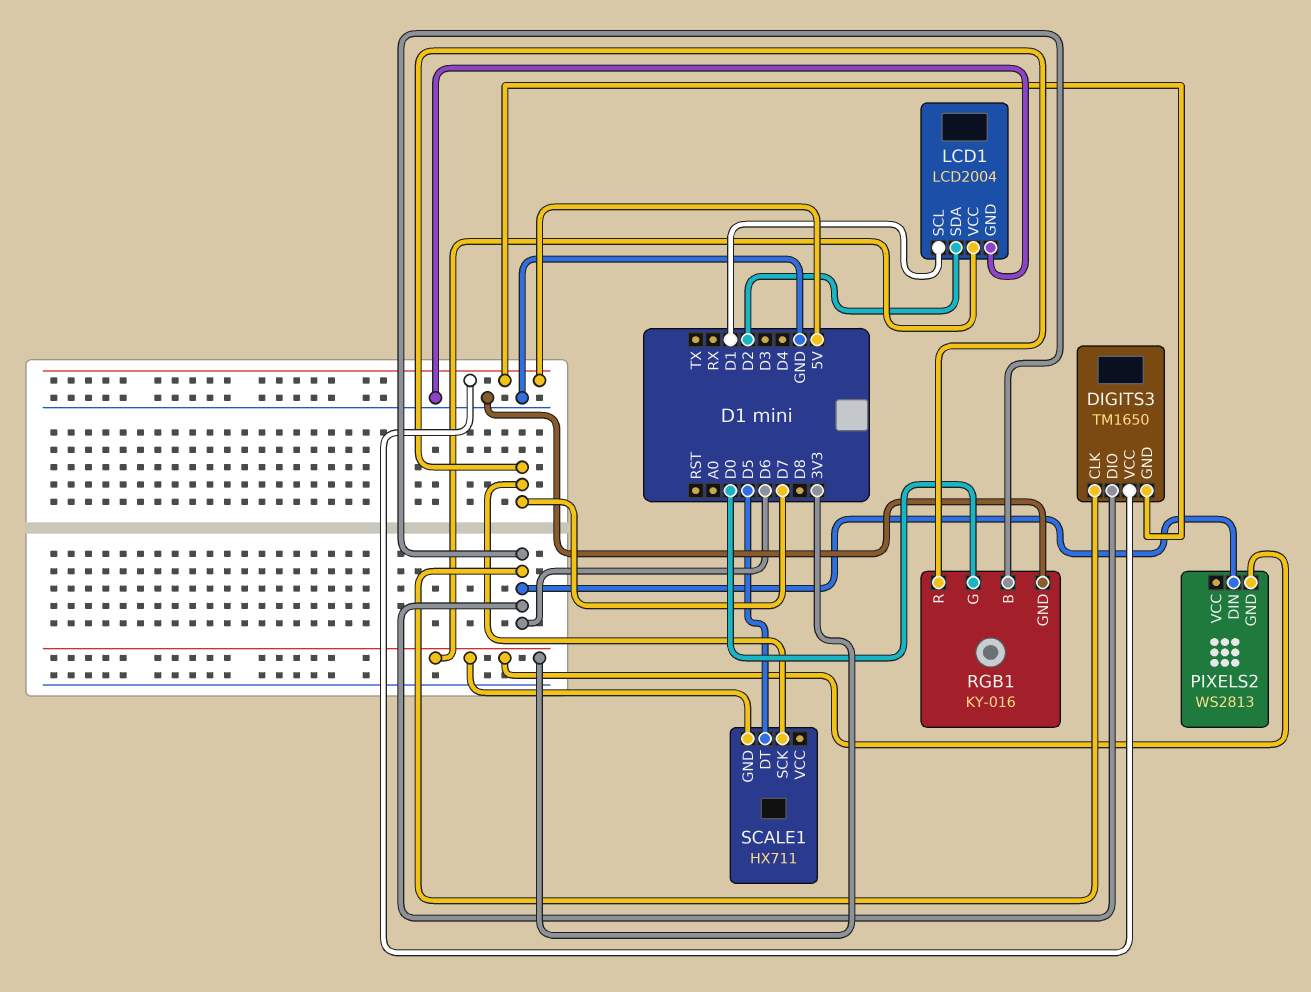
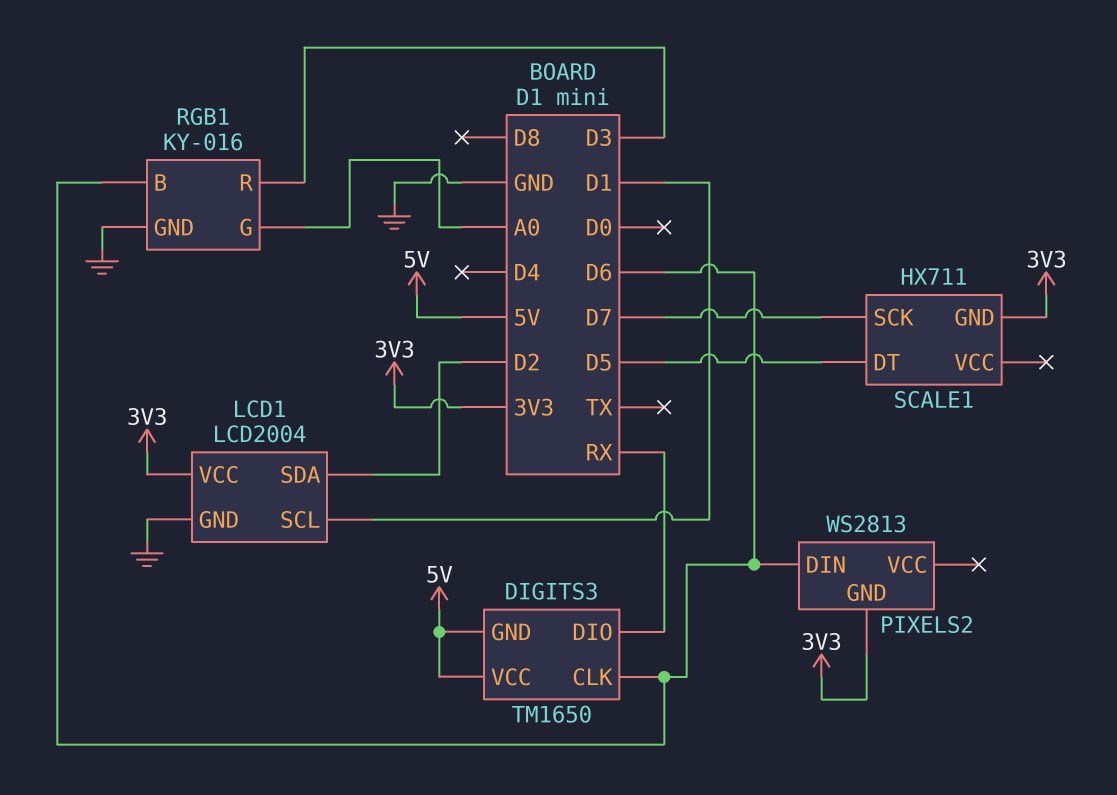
DIGITS3 pin DIO: D6 -> RX
RGB1 pin G: D0 -> A0
RGB1 pin R: D7 -> D3

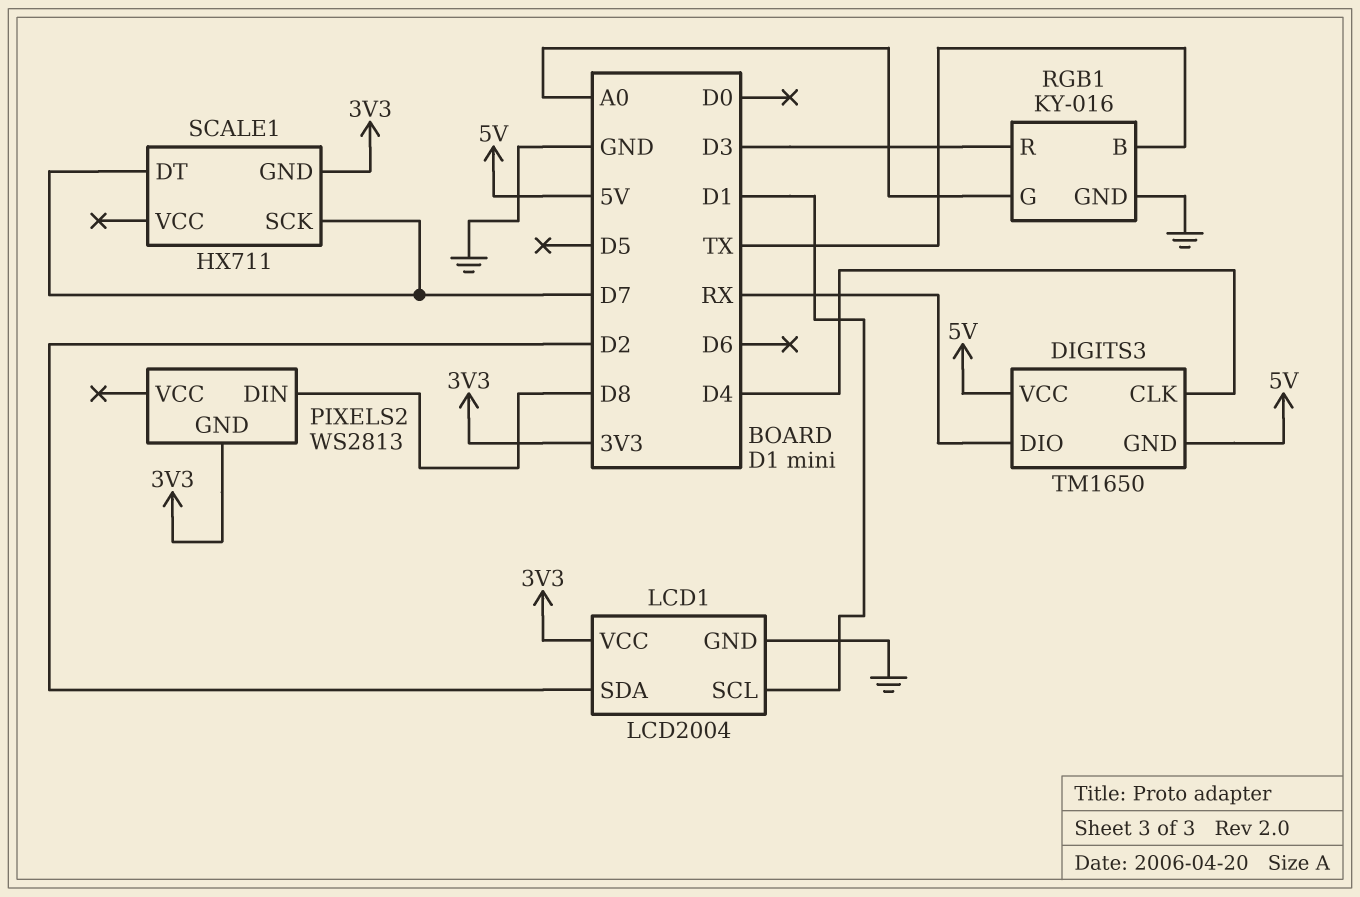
DIGITS3 pin CLK: D6 -> D4
PIXELS2 pin DIN: D6 -> D8
RGB1 pin B: D6 -> TX
SCALE1 pin DT: D5 -> D7

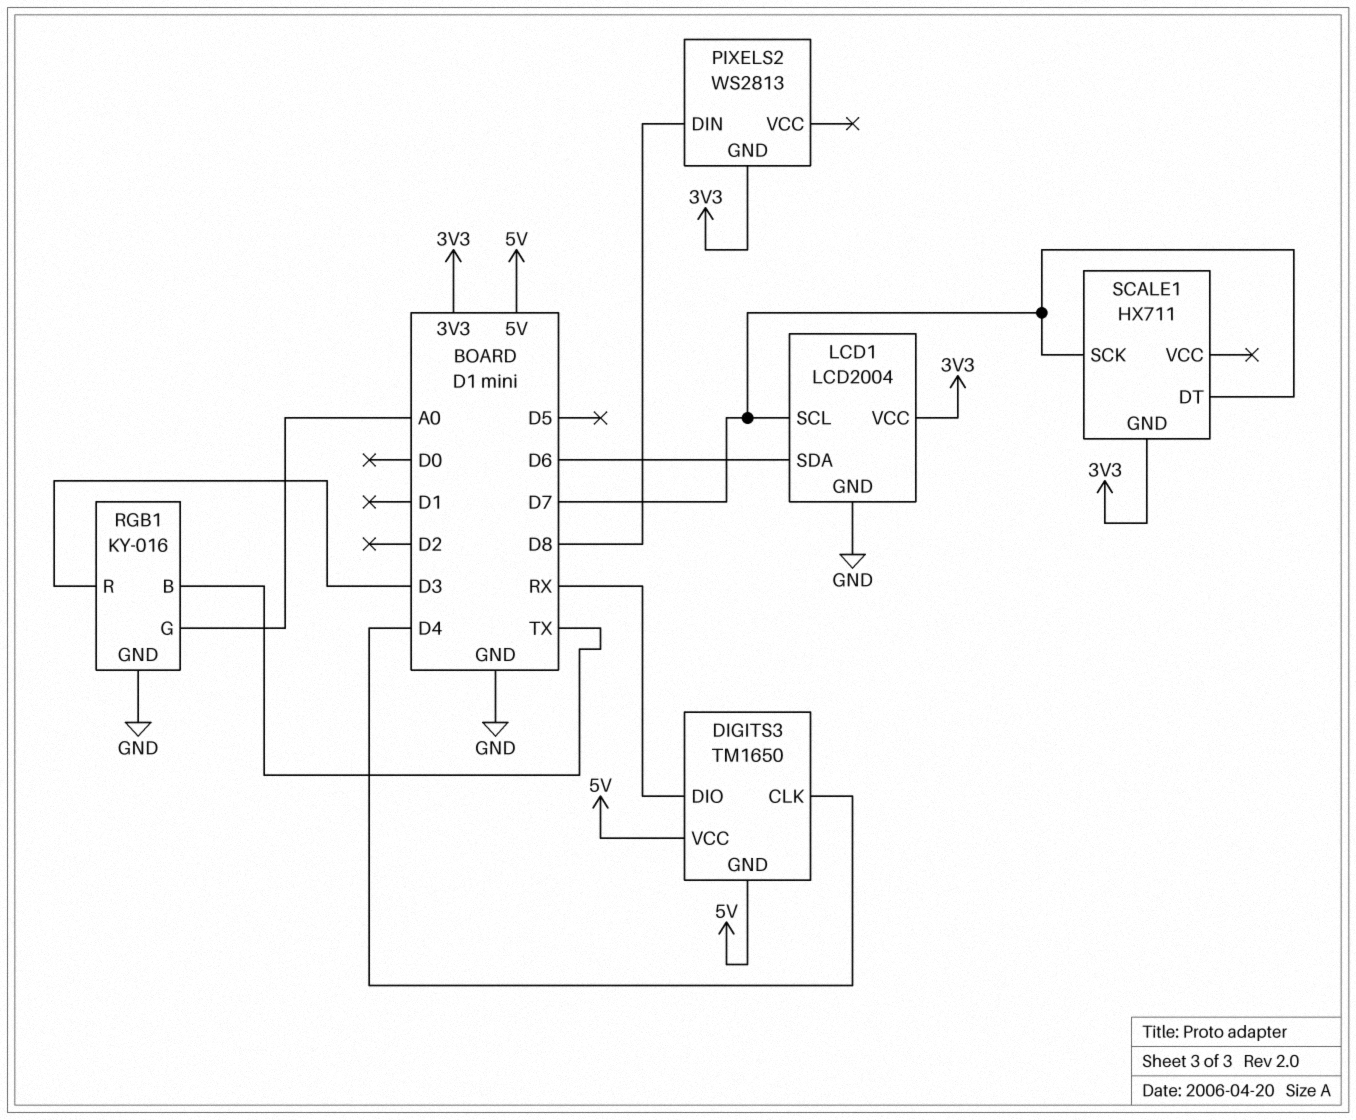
LCD1 pin SCL: D1 -> D7
LCD1 pin SDA: D2 -> D6

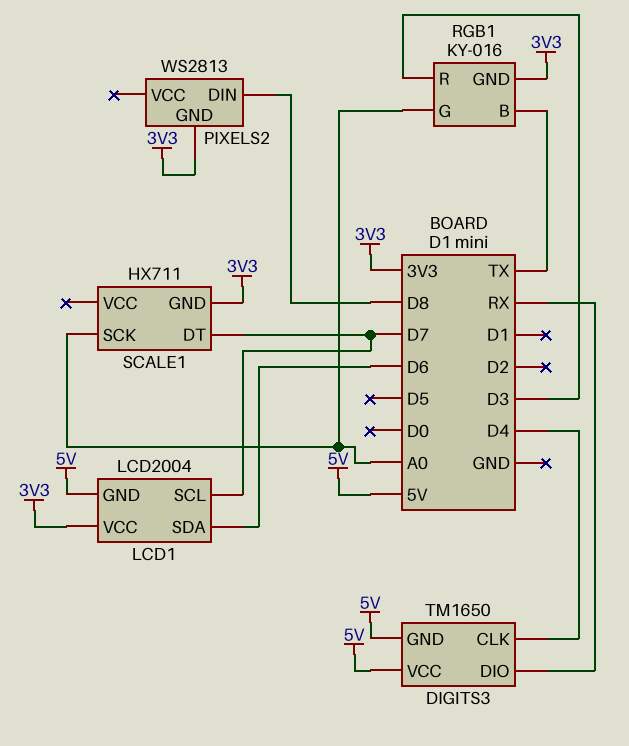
LCD1 pin GND: GND -> 5V
RGB1 pin GND: GND -> 3V3
SCALE1 pin SCK: D7 -> A0

